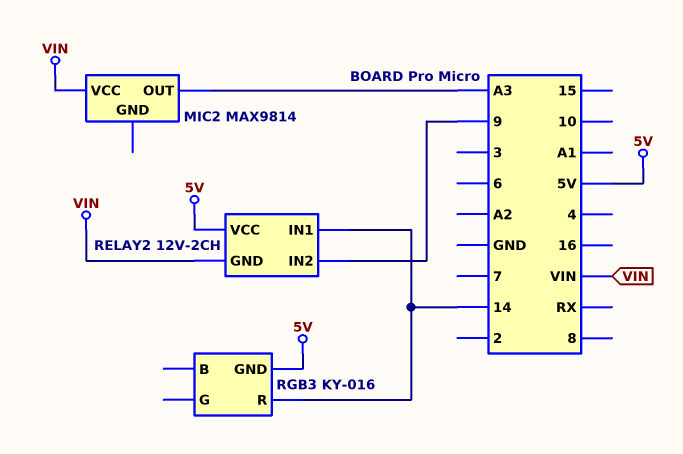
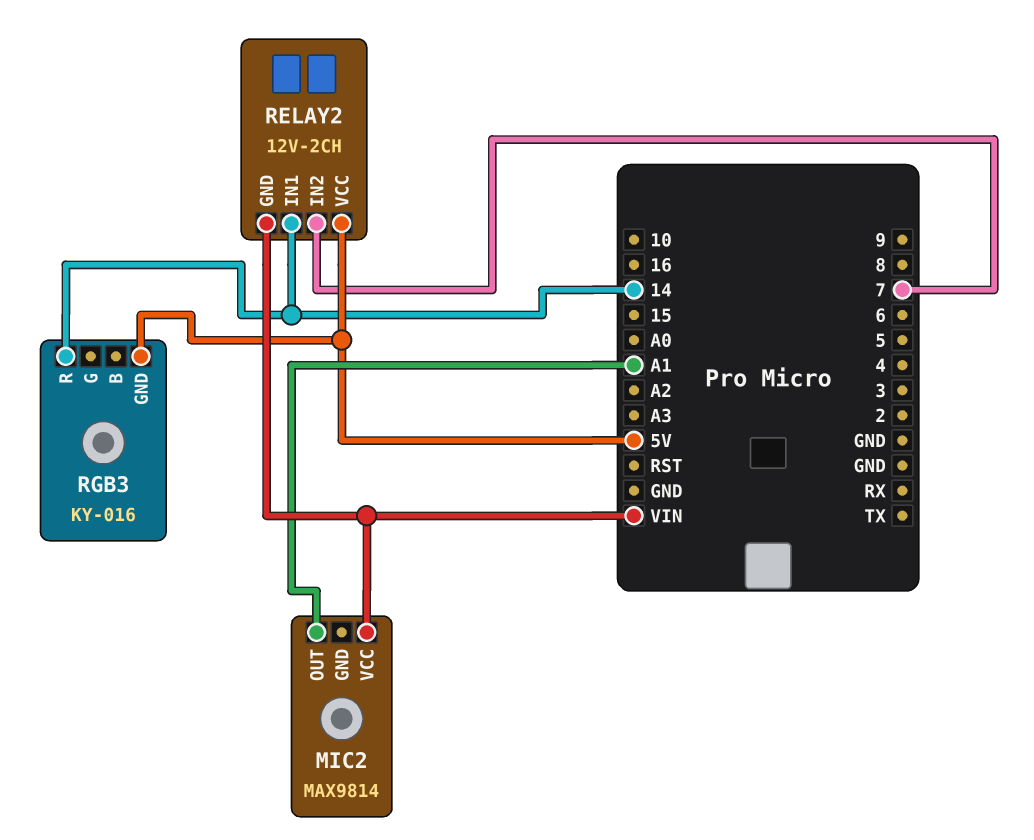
MIC2 pin OUT: A3 -> A1
RELAY2 pin IN2: 9 -> 7

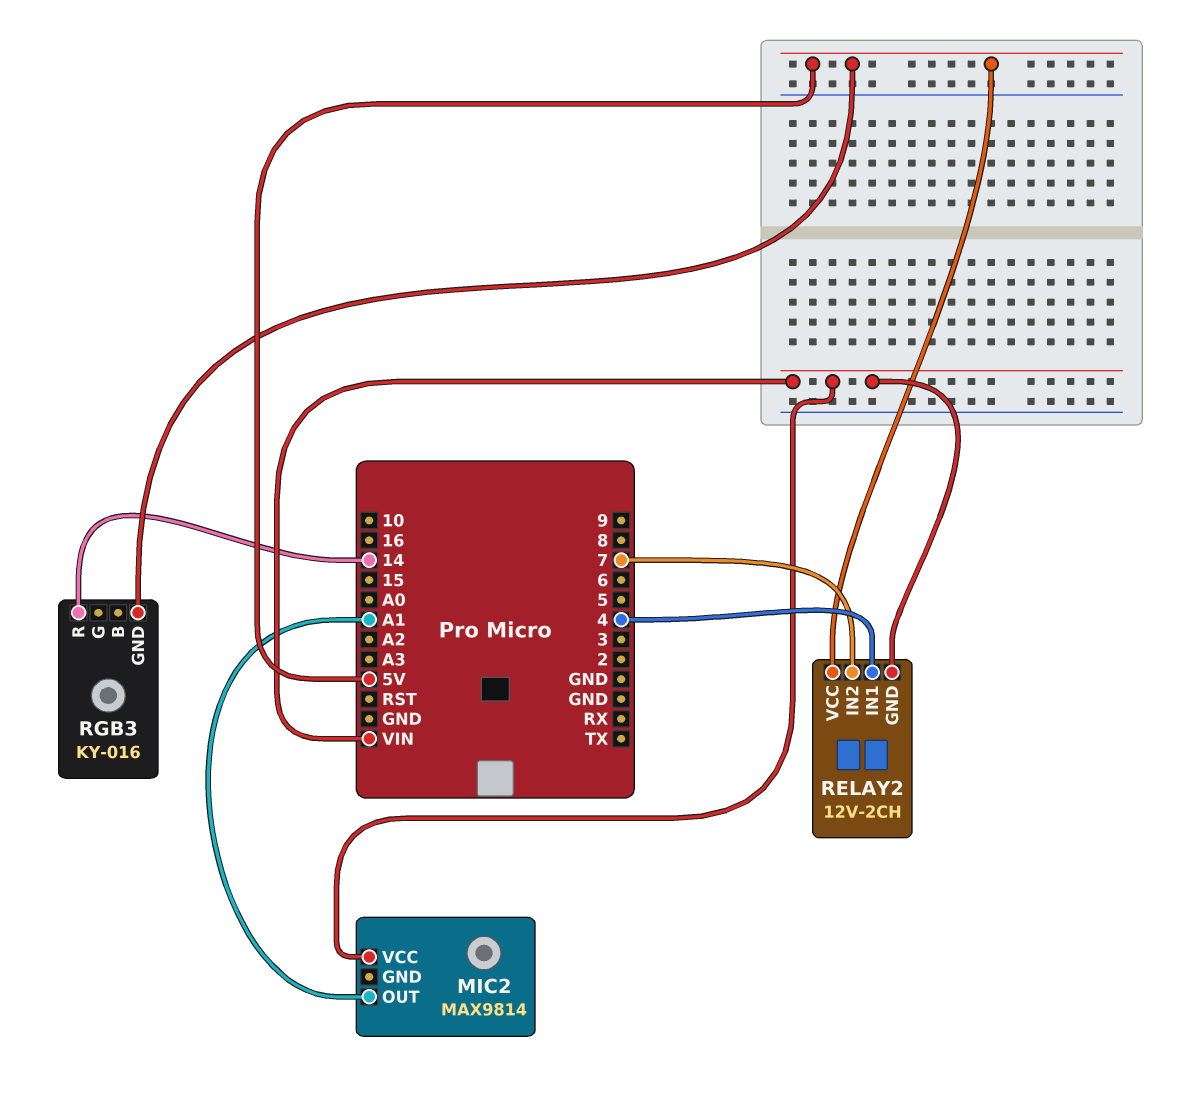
RELAY2 pin IN1: 14 -> 4

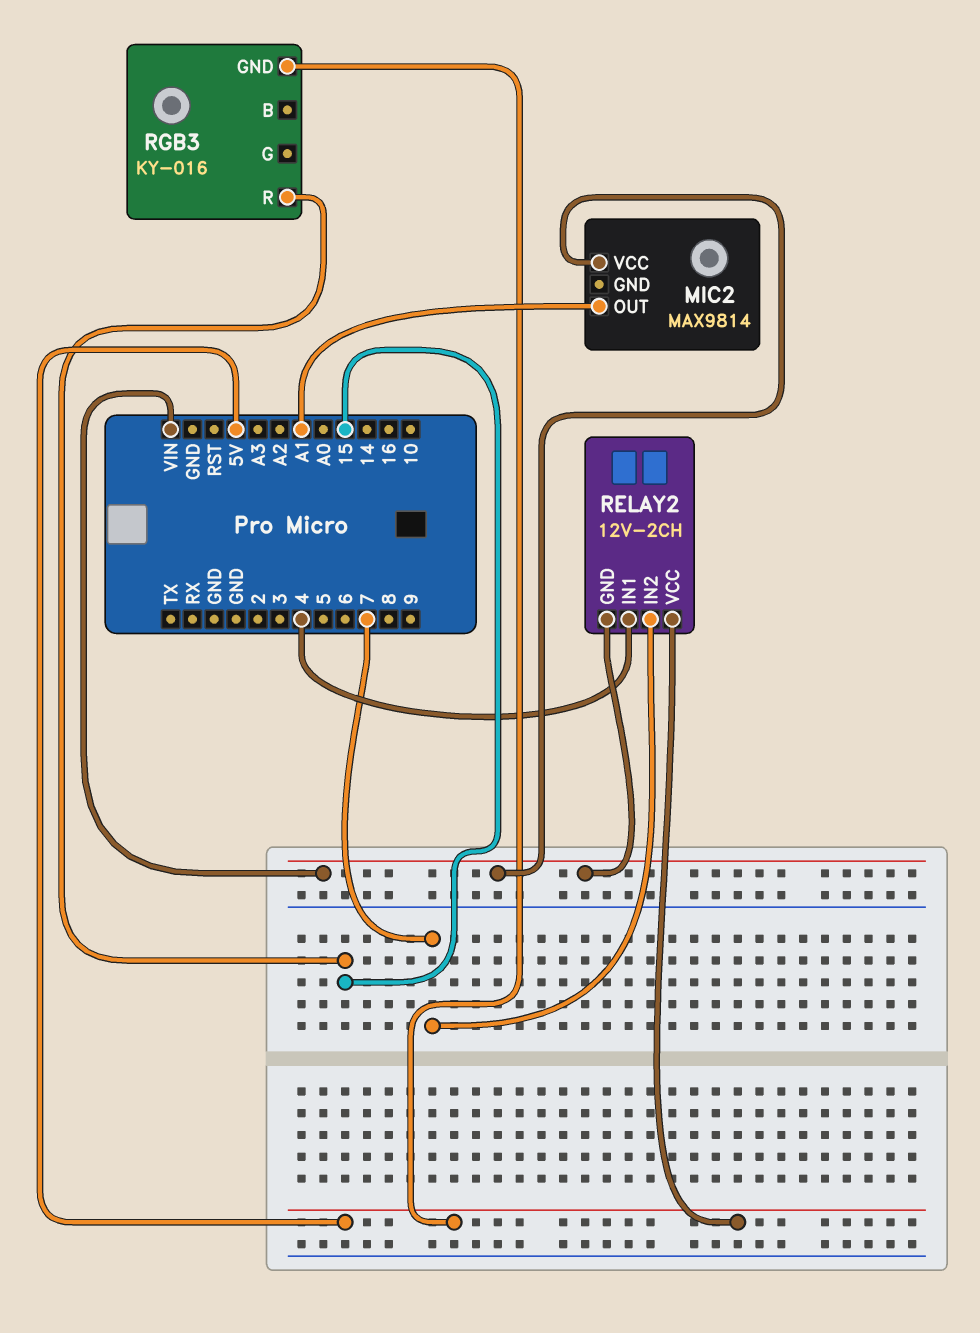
RGB3 pin R: 14 -> 15

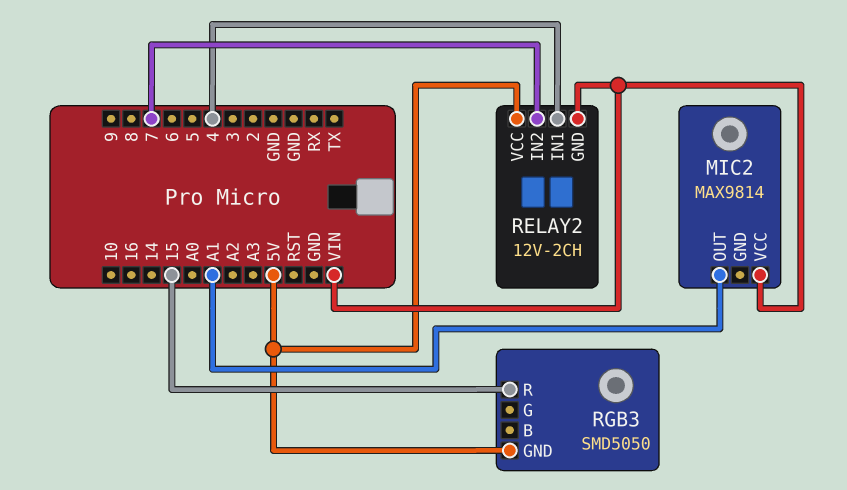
RGB3: KY-016 -> SMD5050

